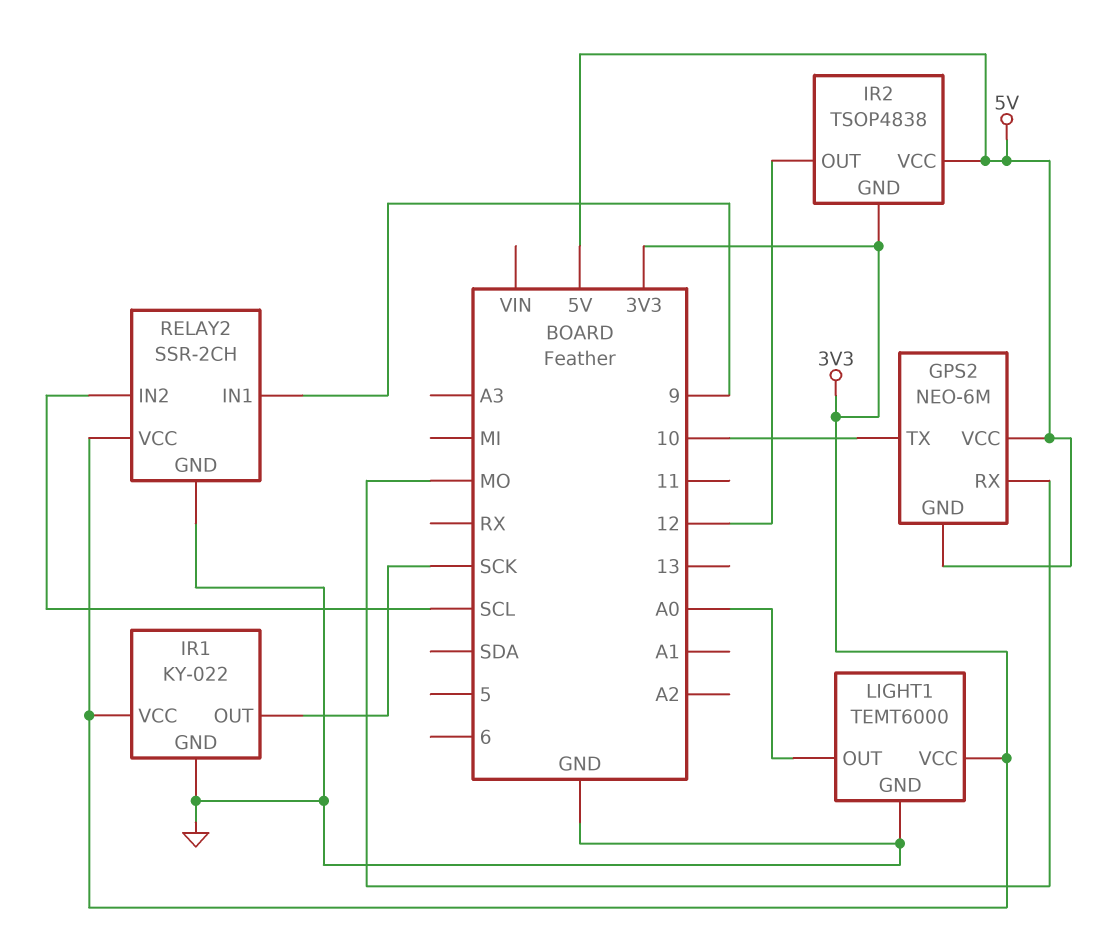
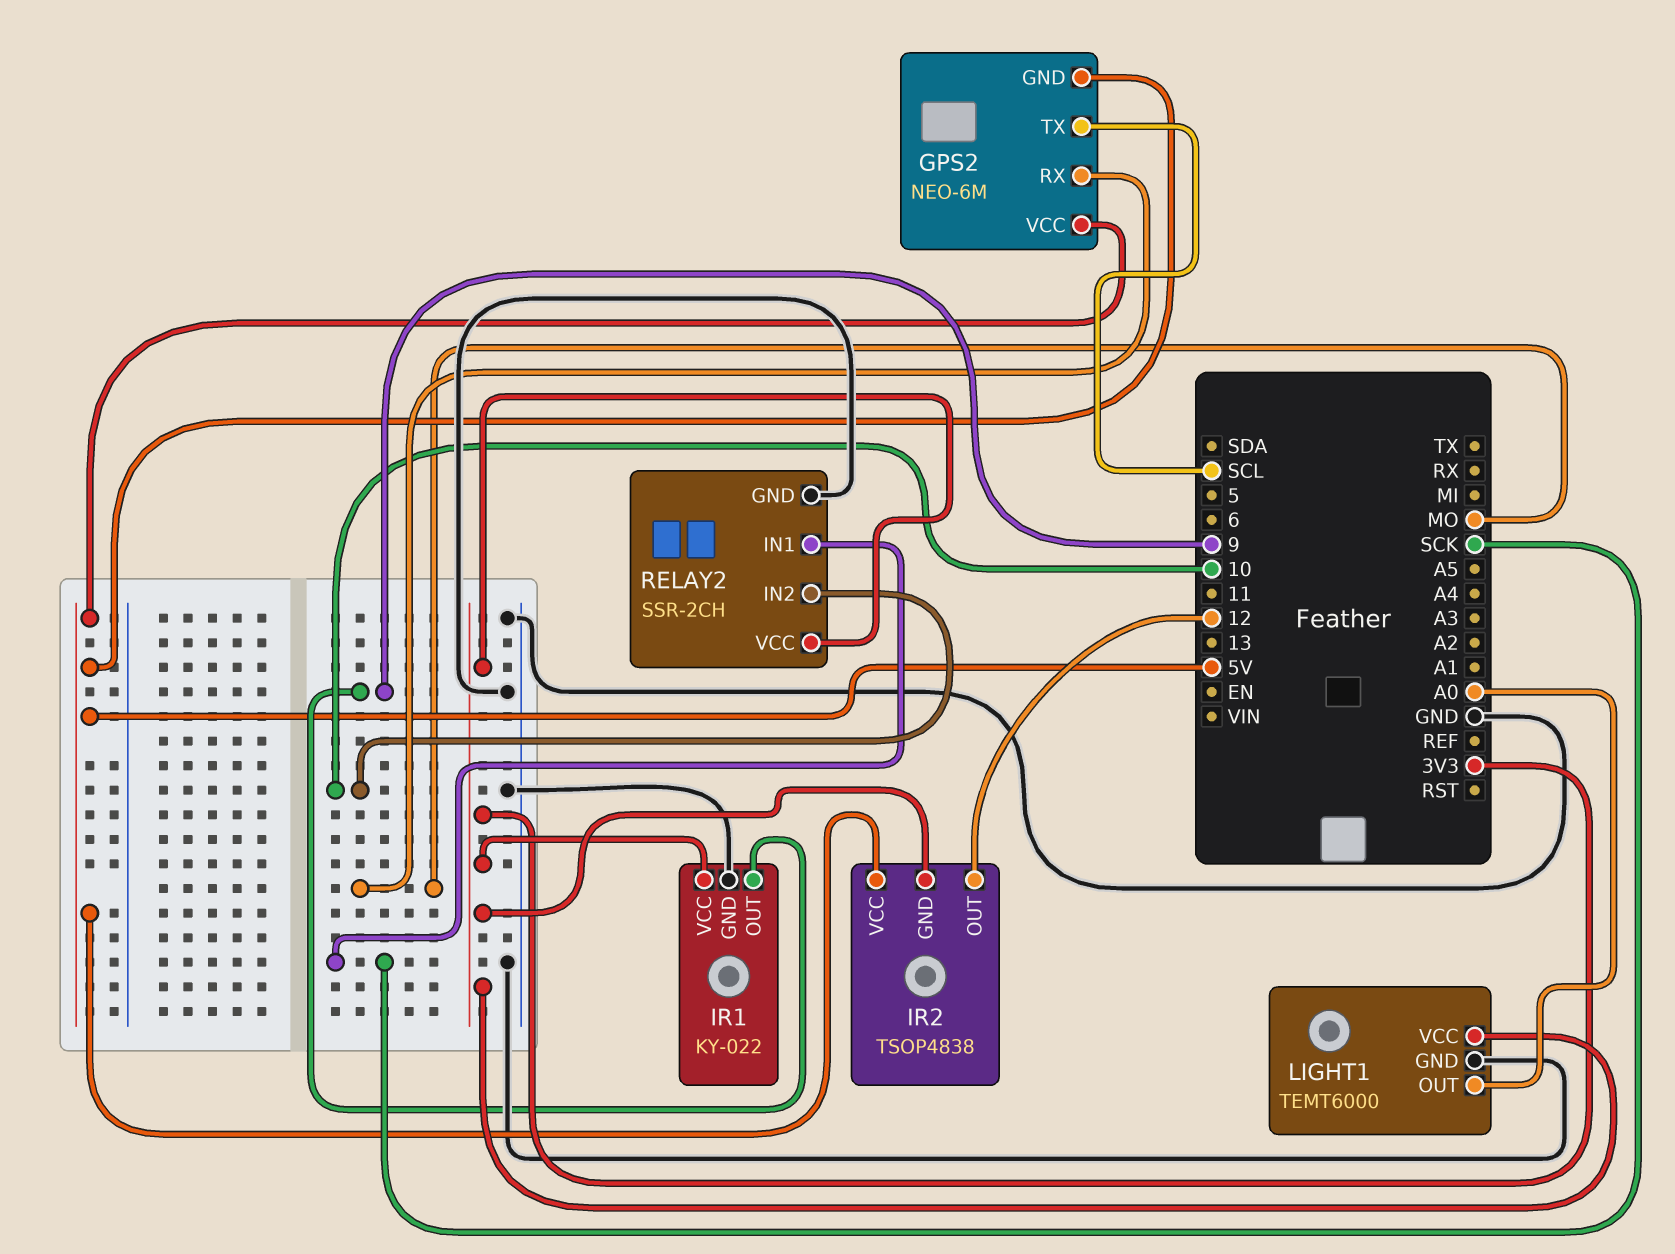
GPS2 pin TX: 10 -> SCL
IR1 pin OUT: SCK -> 9
RELAY2 pin IN1: 9 -> SCK
RELAY2 pin IN2: SCL -> 10

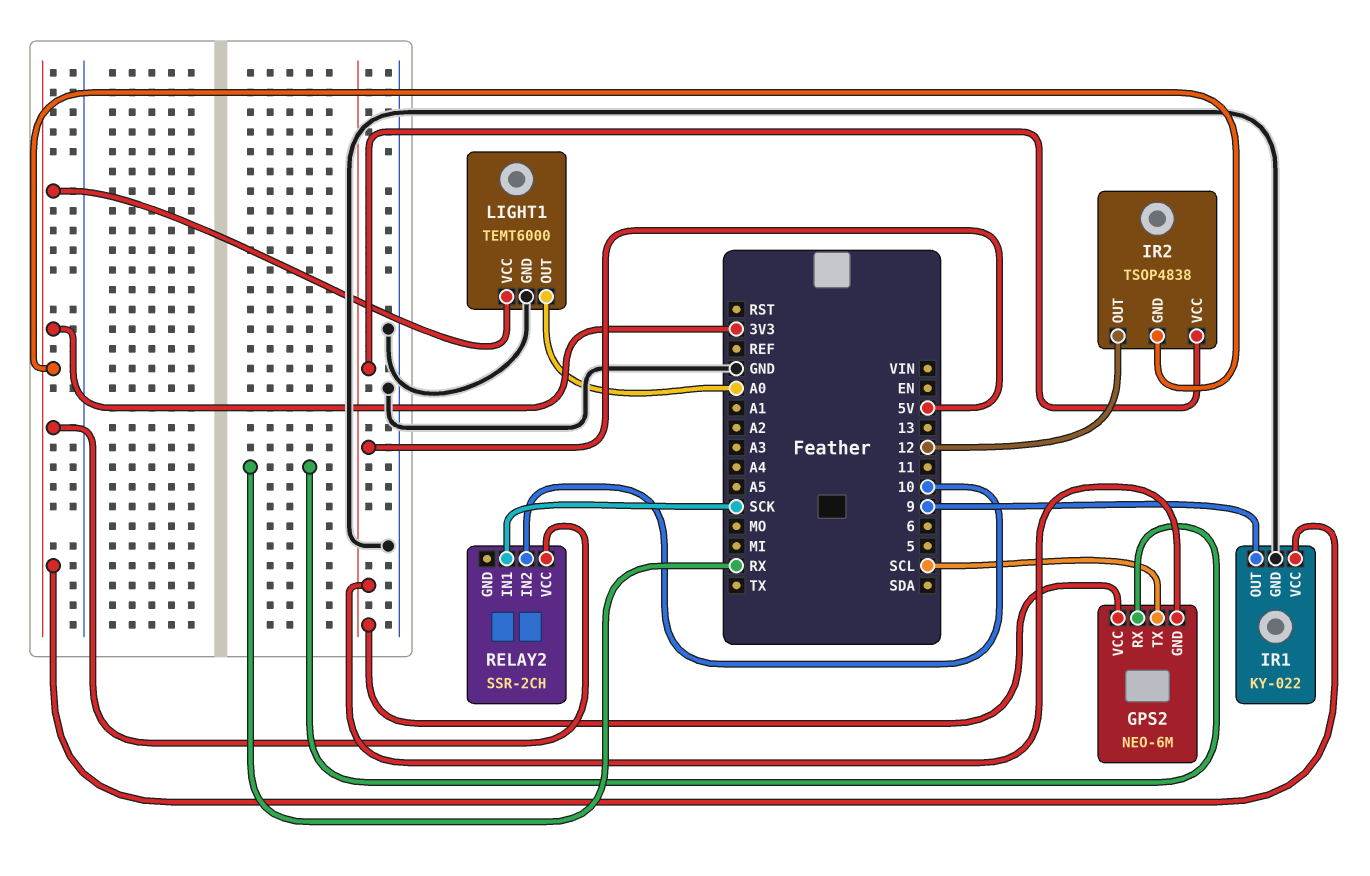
GPS2 pin RX: MO -> RX
RELAY2 pin GND: GND -> none

